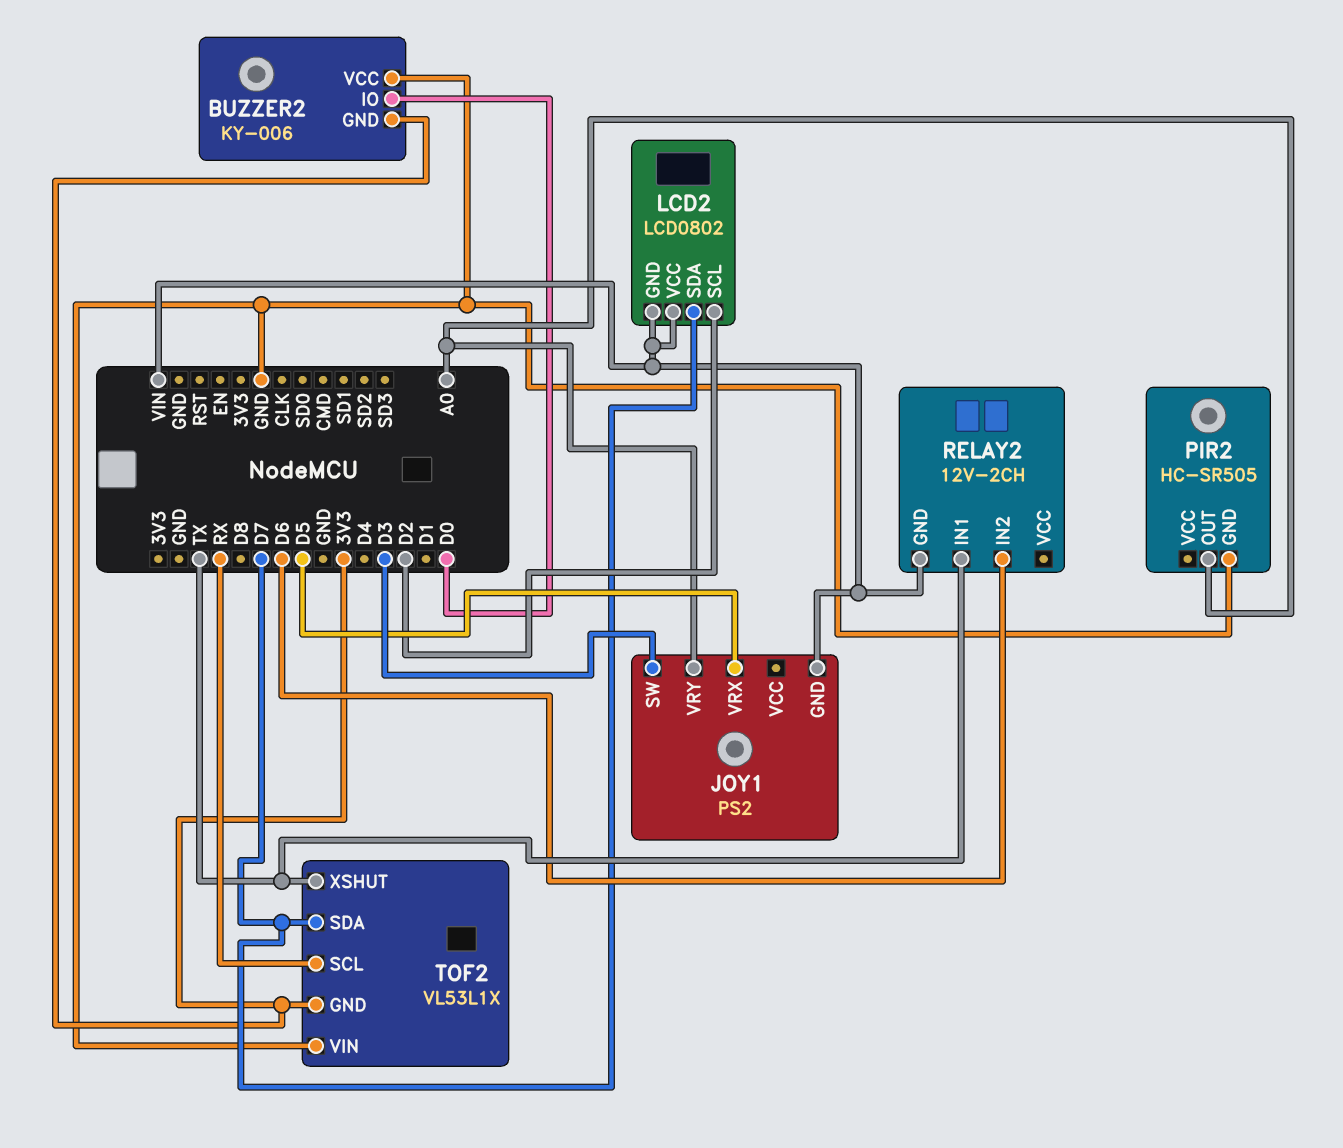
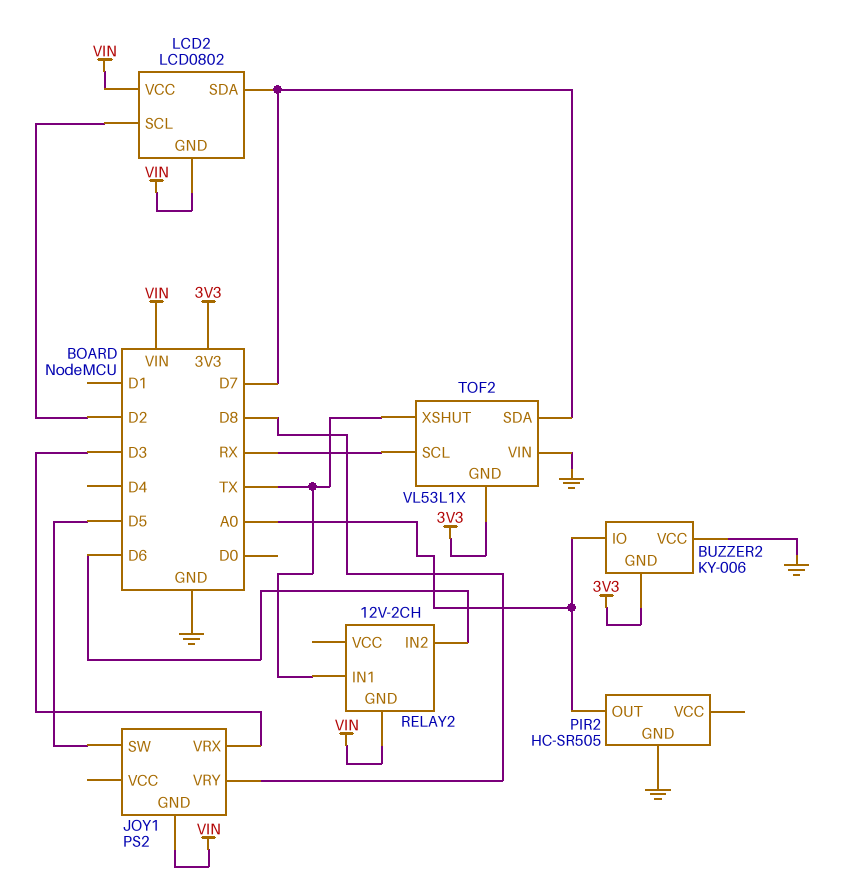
BUZZER2 pin IO: D0 -> A0
JOY1 pin SW: D3 -> D5
JOY1 pin VRX: D5 -> D3
JOY1 pin VRY: A0 -> D8

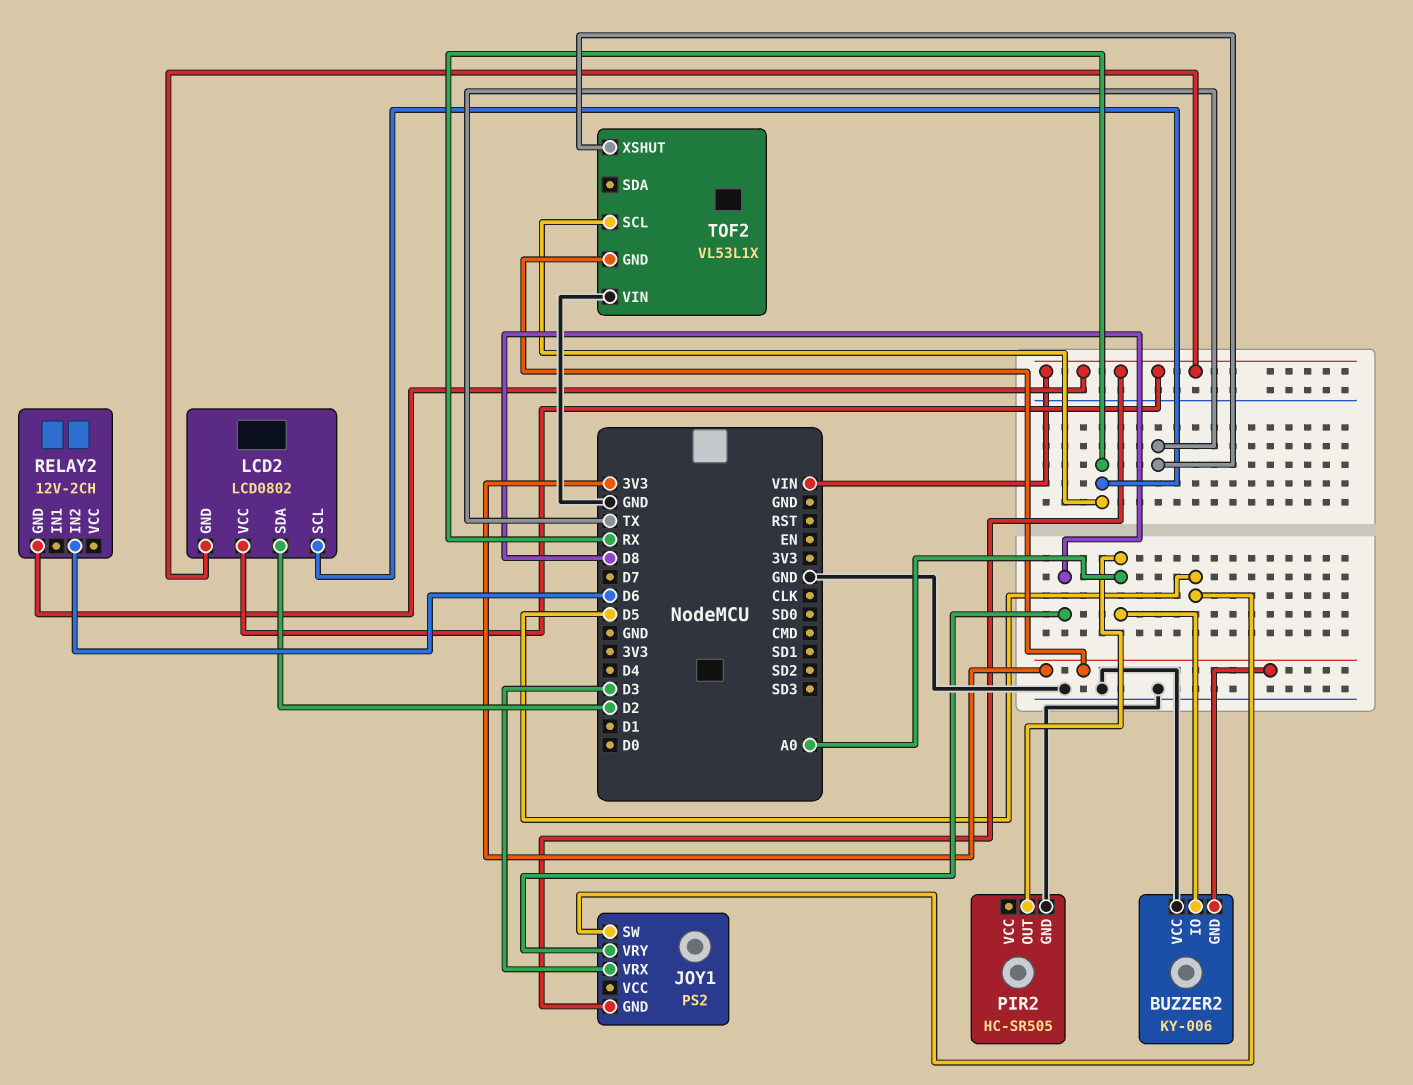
LCD2 pin SCL: D2 -> RX
LCD2 pin SDA: D7 -> D2
RELAY2 pin IN1: TX -> none
TOF2 pin SDA: D7 -> none

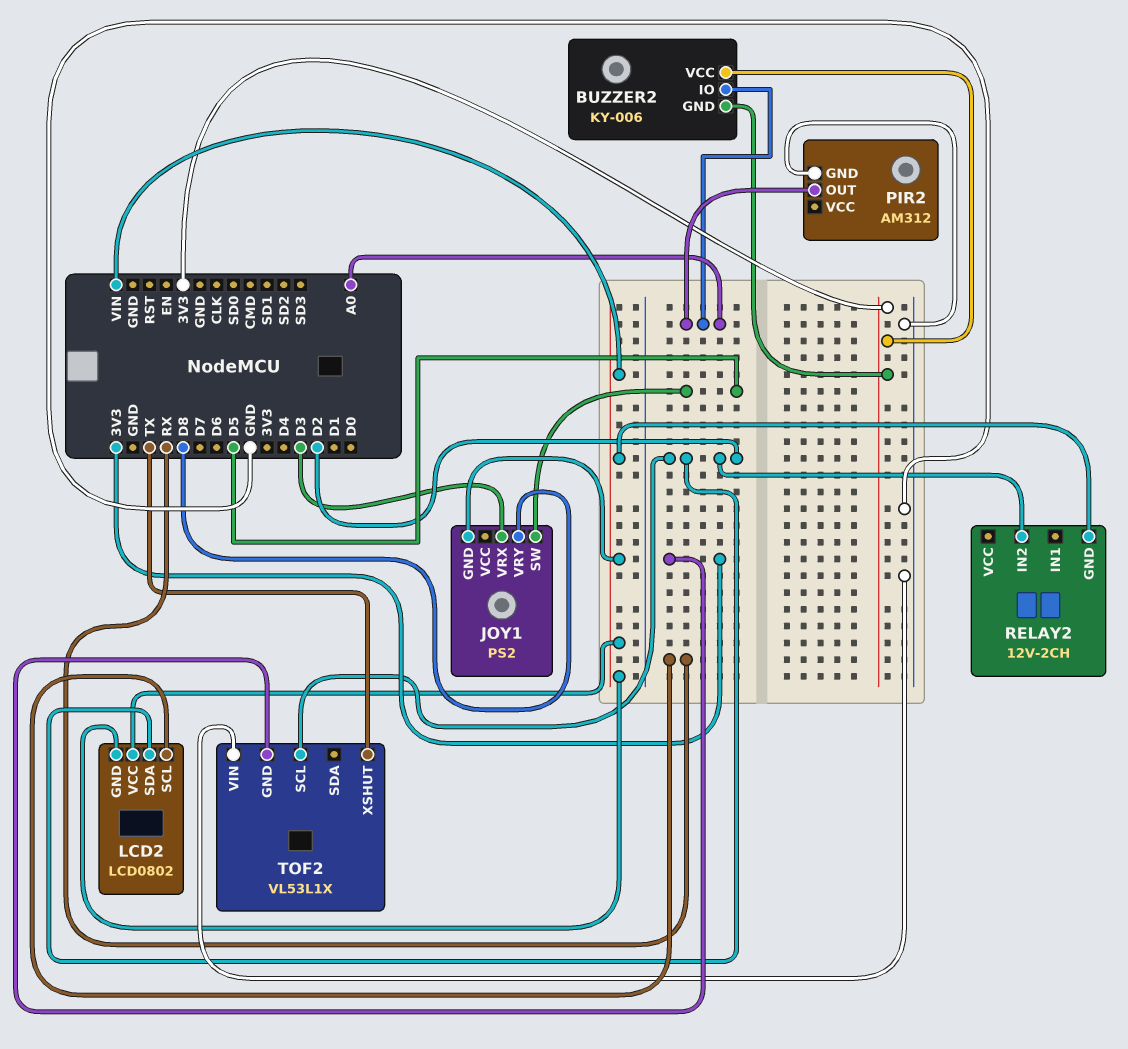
BUZZER2 pin VCC: GND -> 3V3
PIR2: HC-SR505 -> AM312
RELAY2 pin IN2: D6 -> D2
TOF2 pin SCL: RX -> D2

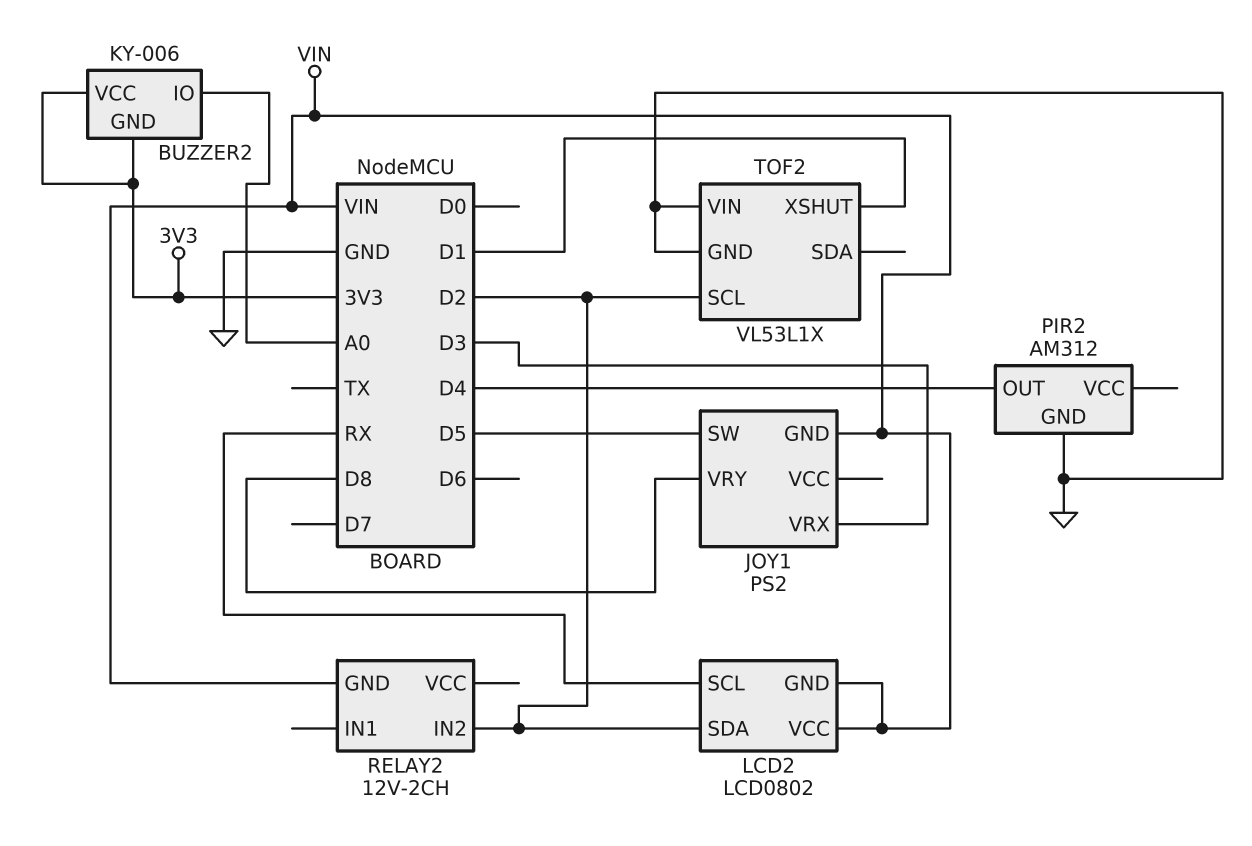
PIR2 pin OUT: A0 -> D4
TOF2 pin GND: 3V3 -> GND
TOF2 pin XSHUT: TX -> D1

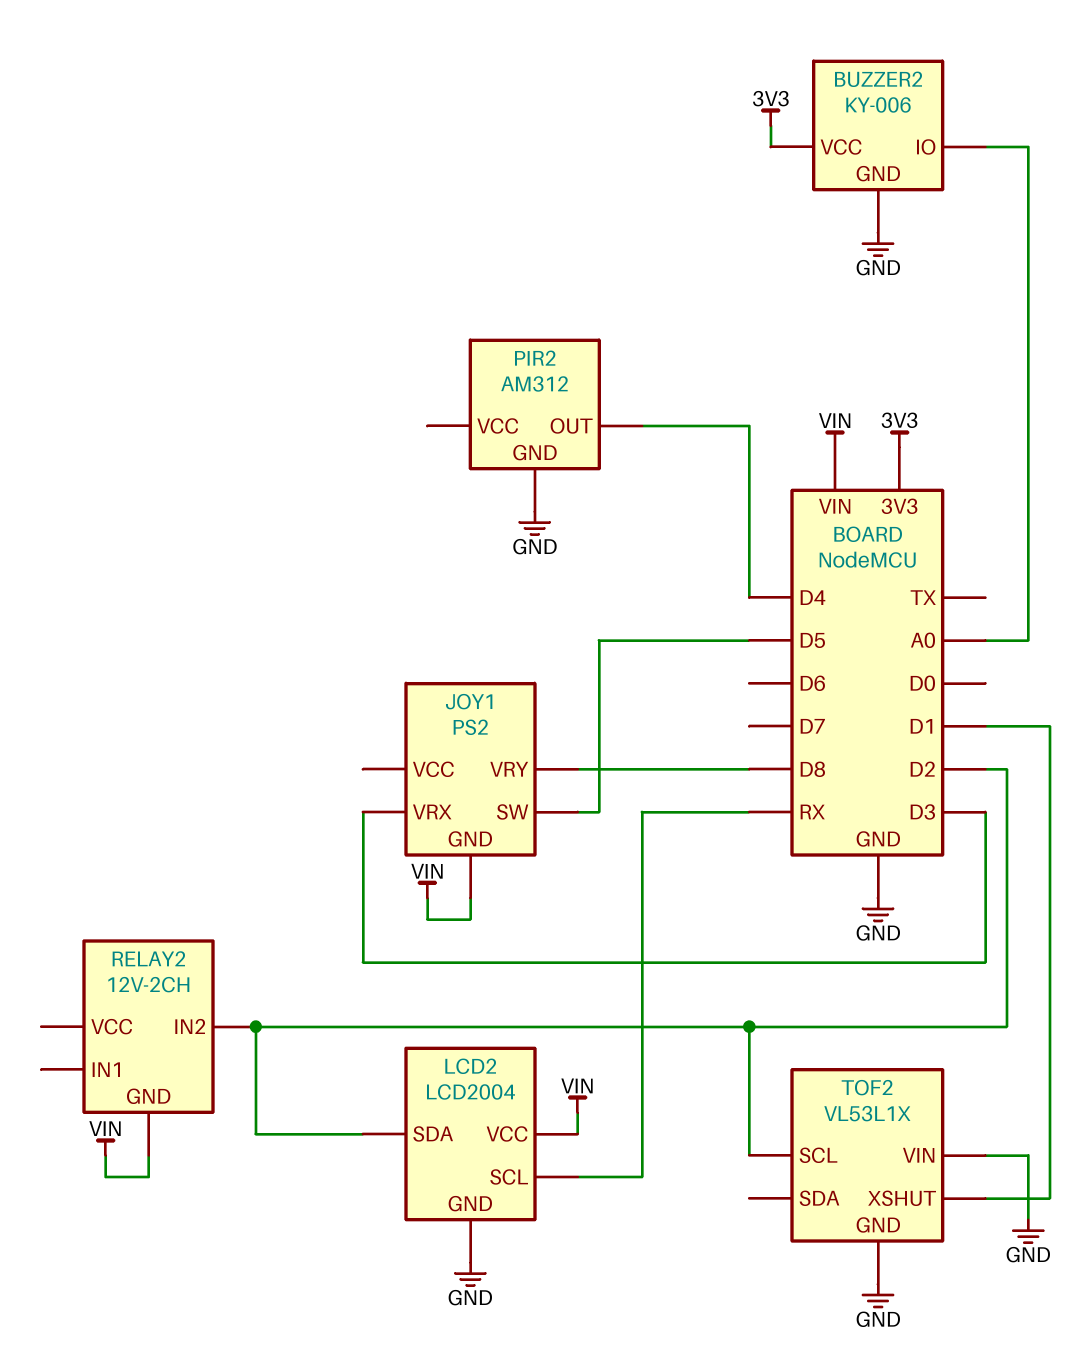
BUZZER2 pin GND: 3V3 -> GND
LCD2: LCD0802 -> LCD2004
LCD2 pin GND: VIN -> GND

